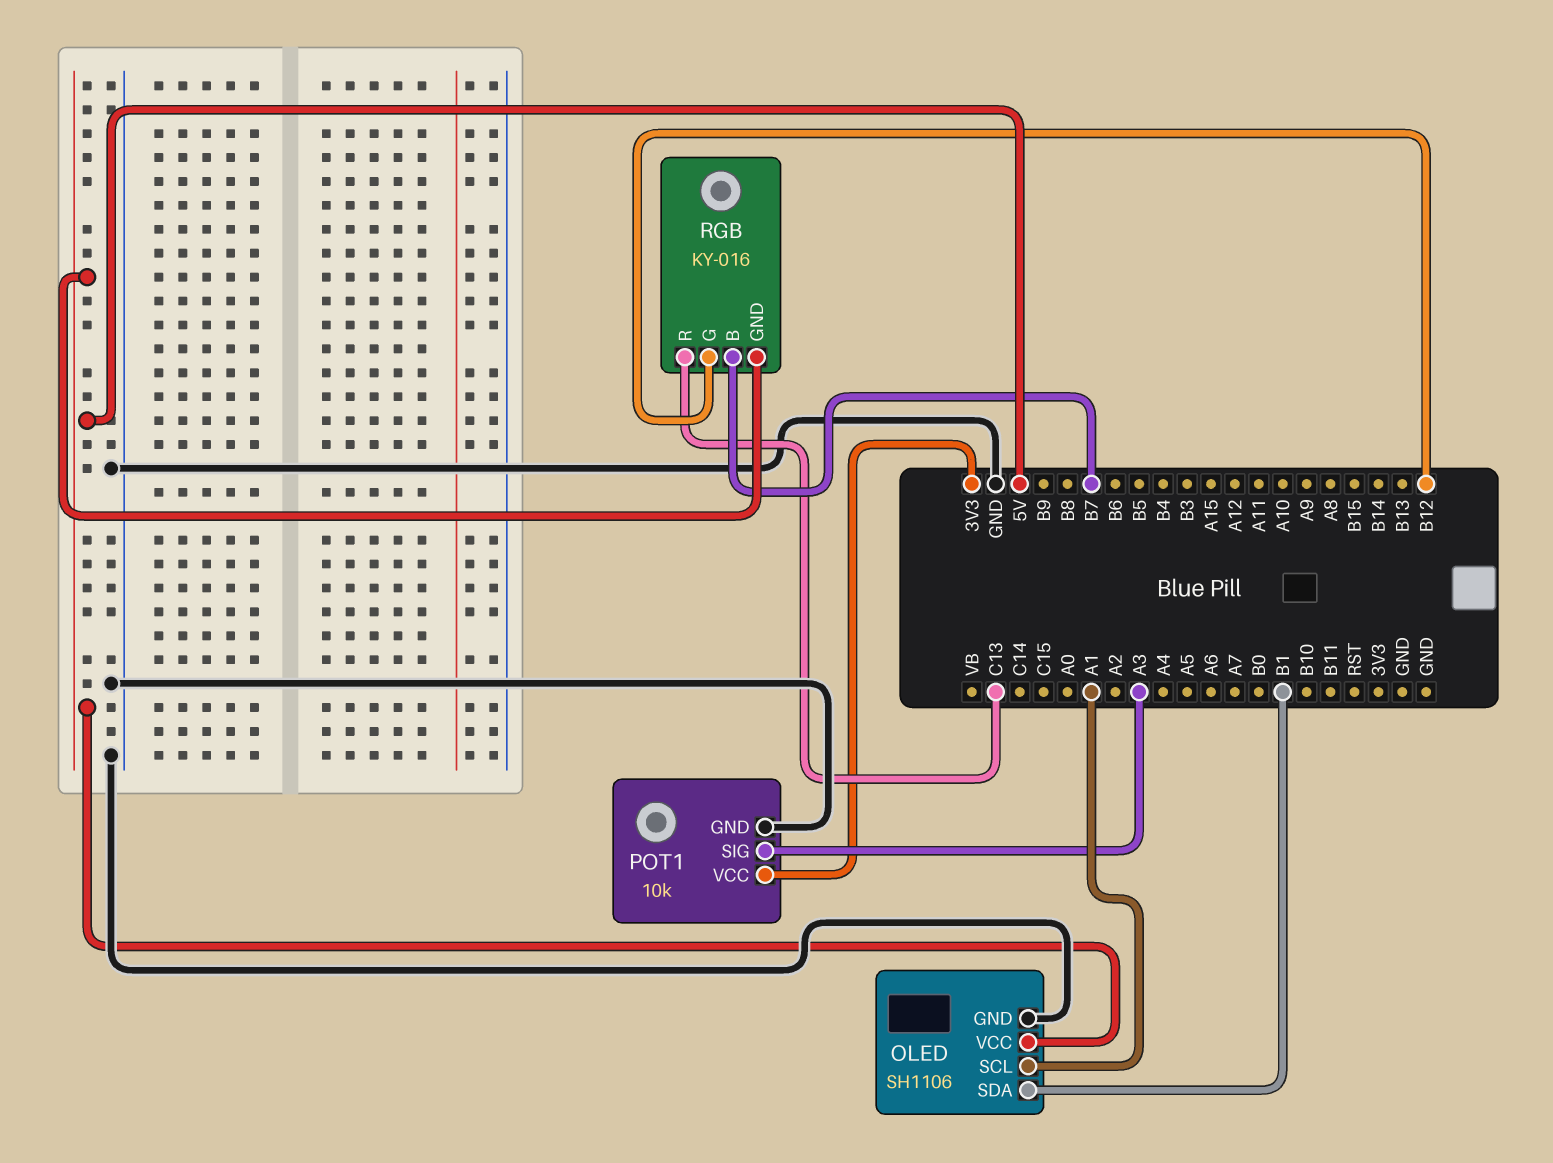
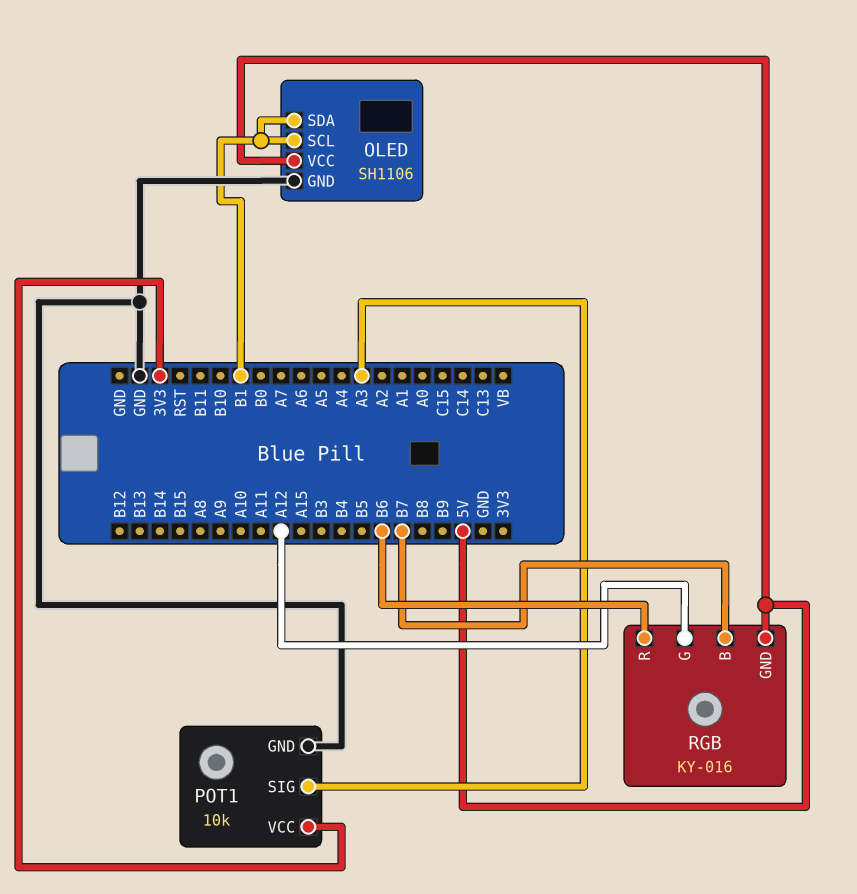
OLED pin SCL: A1 -> B1
RGB pin G: B12 -> A12
RGB pin R: C13 -> B6

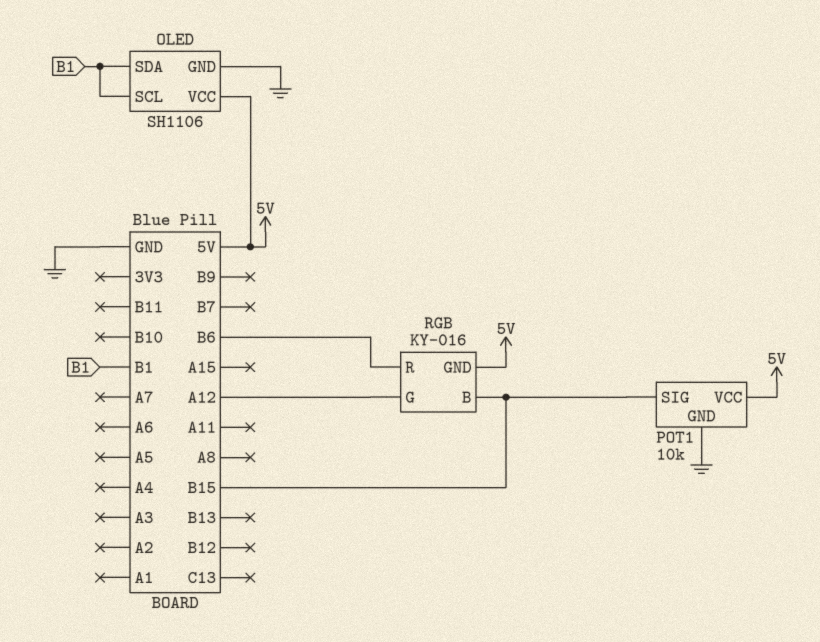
POT1 pin SIG: A3 -> B15
POT1 pin VCC: 3V3 -> 5V
RGB pin B: B7 -> B15

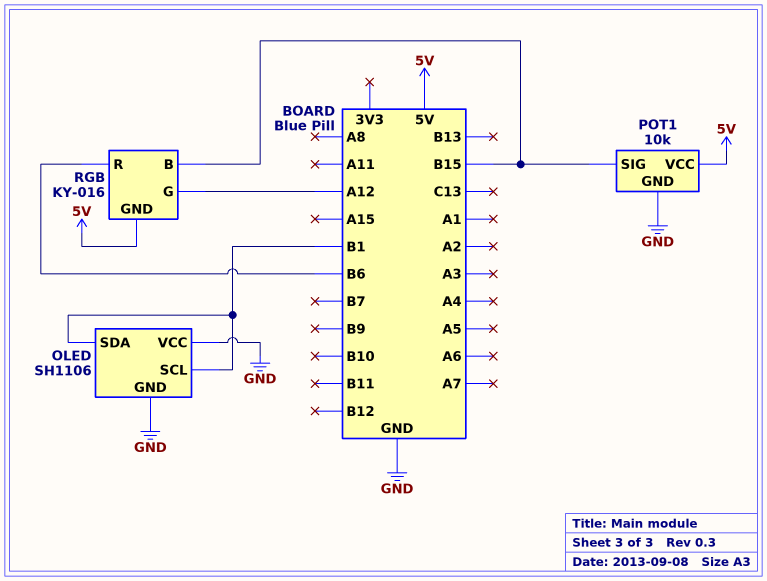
OLED pin VCC: 5V -> GND

